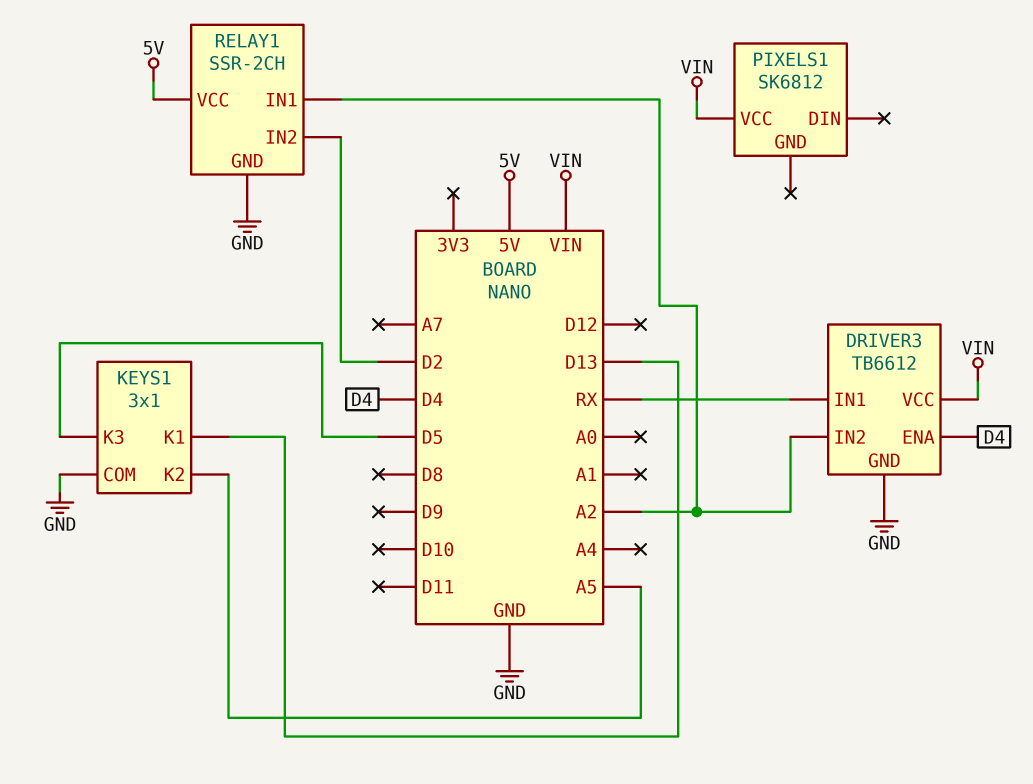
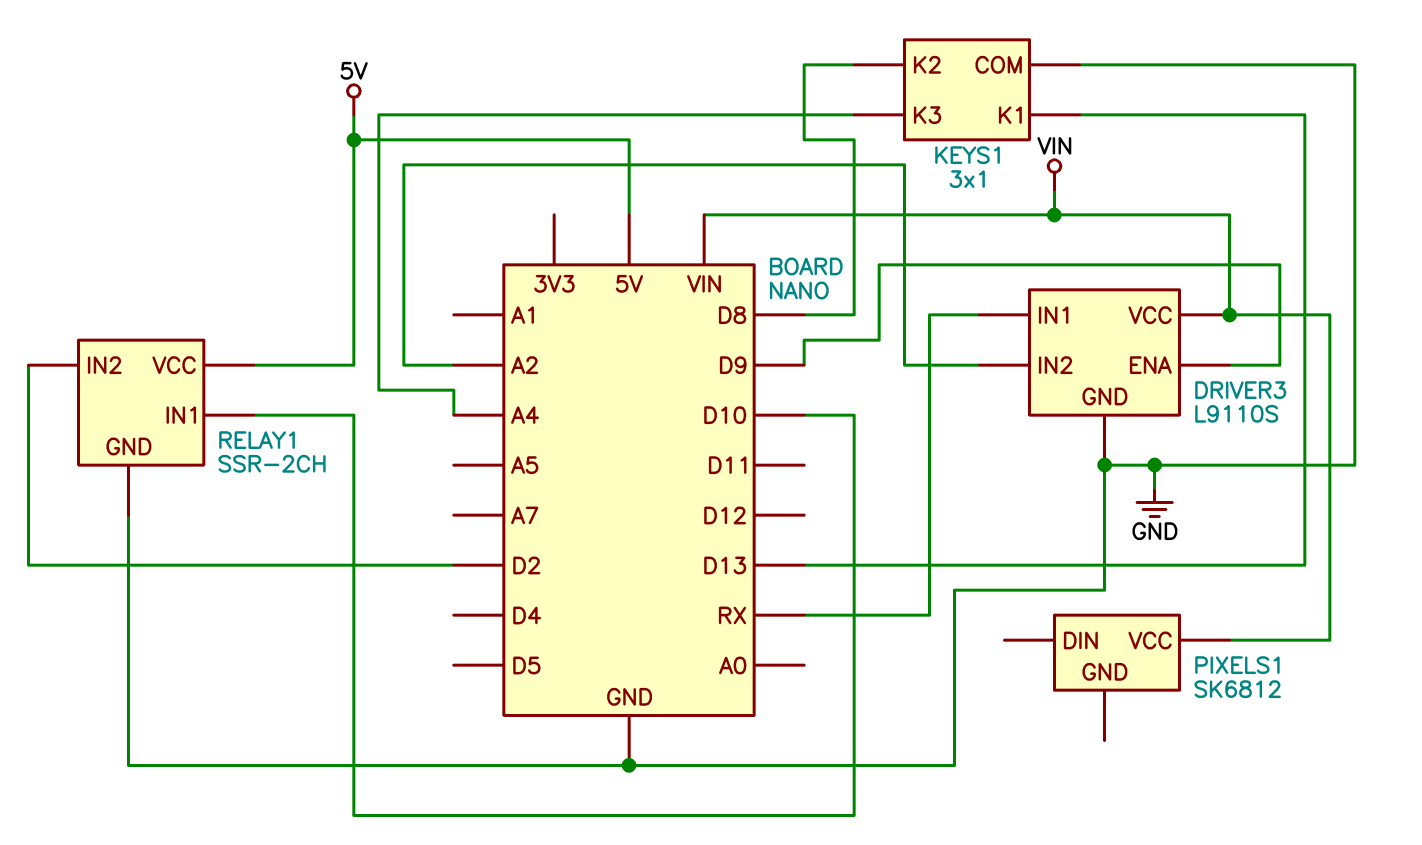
DRIVER3: TB6612 -> L9110S
DRIVER3 pin ENA: D4 -> D9
KEYS1 pin K2: A5 -> D8
KEYS1 pin K3: D5 -> A4
RELAY1 pin IN1: A2 -> D10

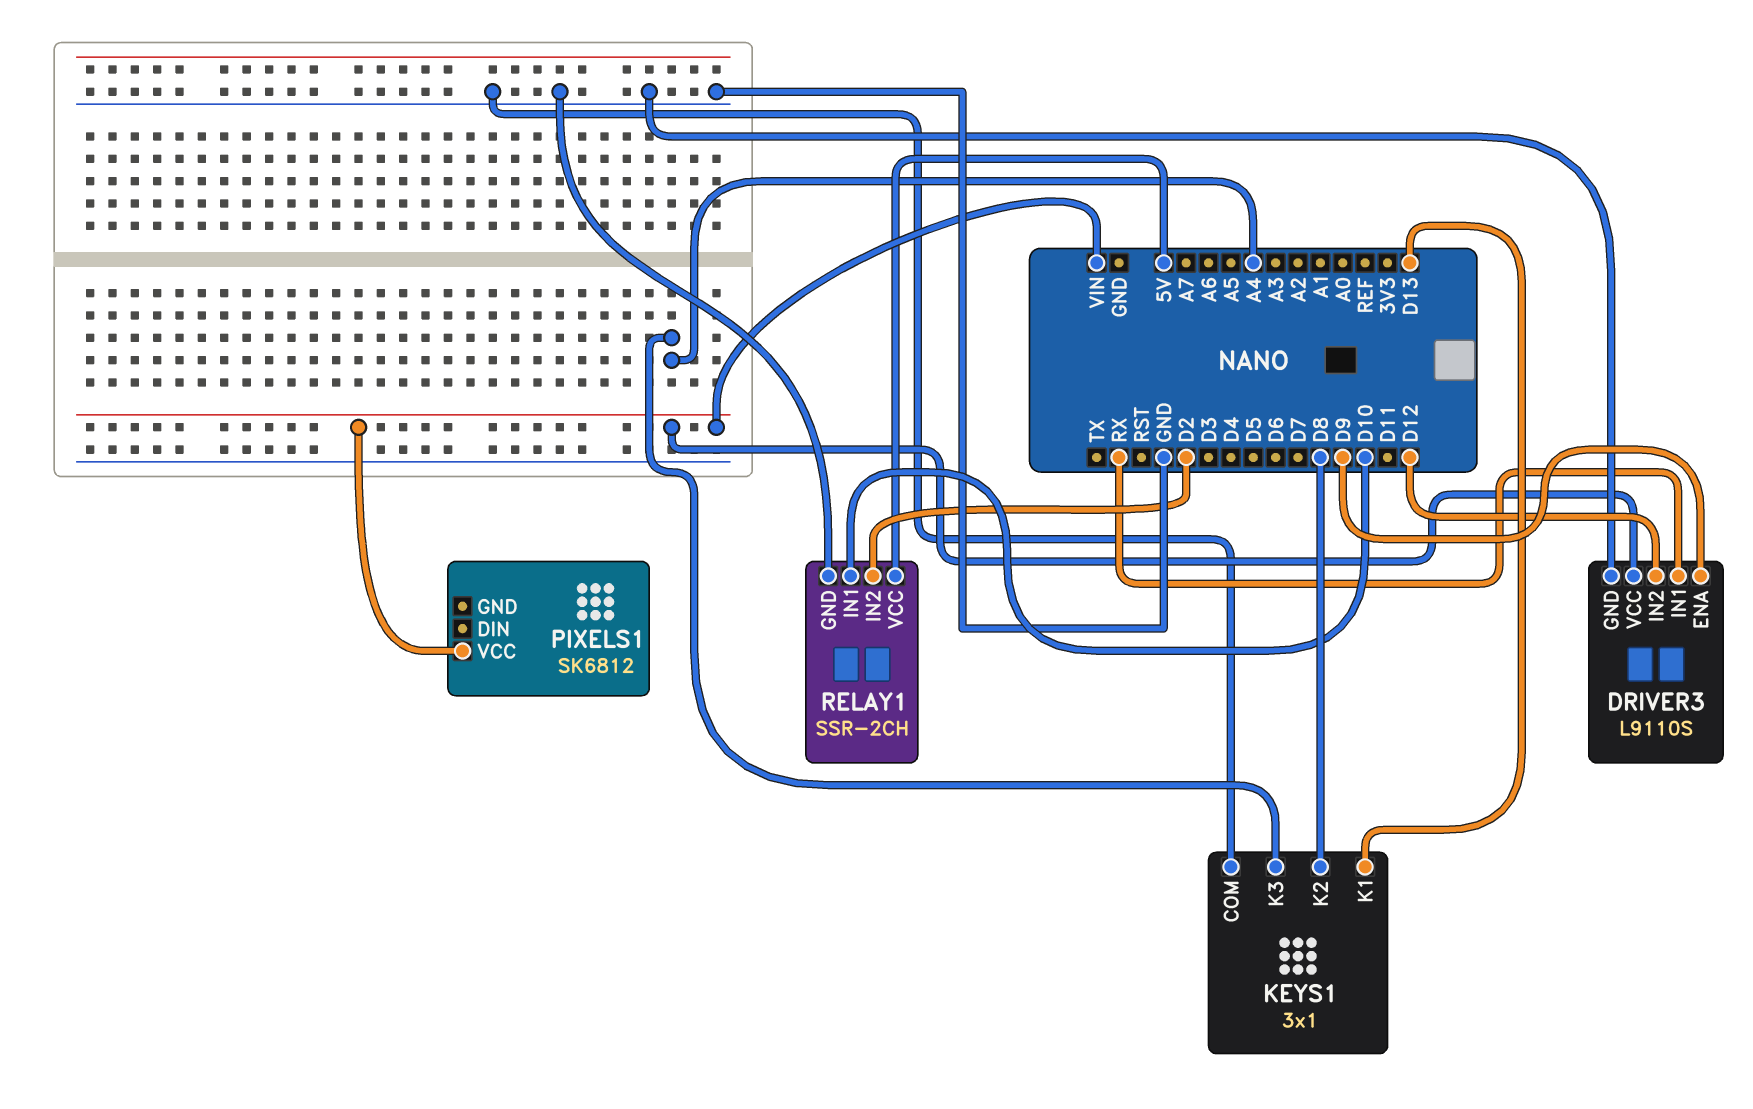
DRIVER3 pin IN2: A2 -> D12

